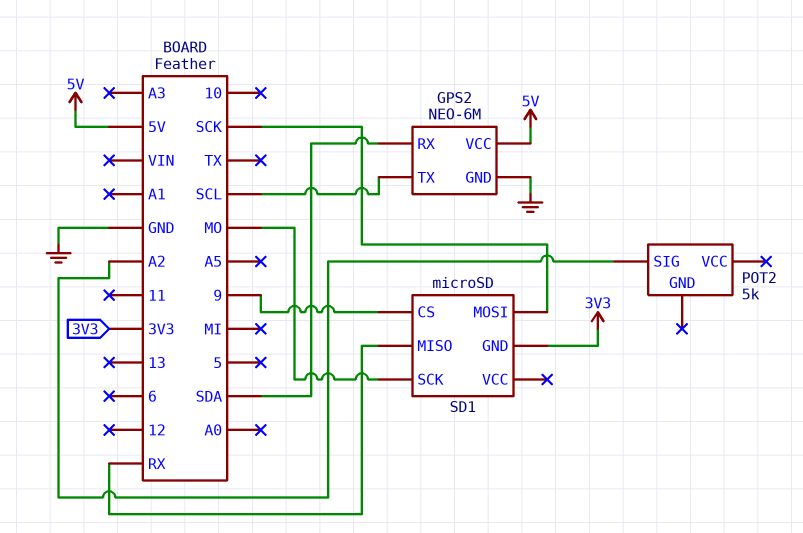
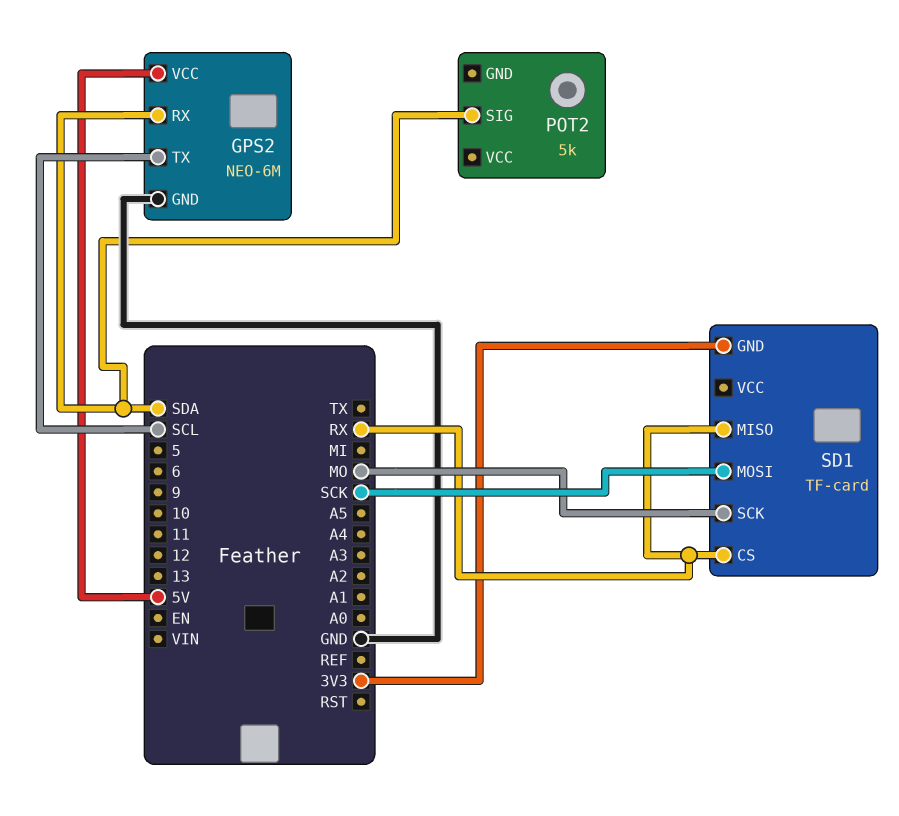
POT2 pin SIG: A2 -> SDA
SD1: microSD -> TF-card
SD1 pin CS: 9 -> RX

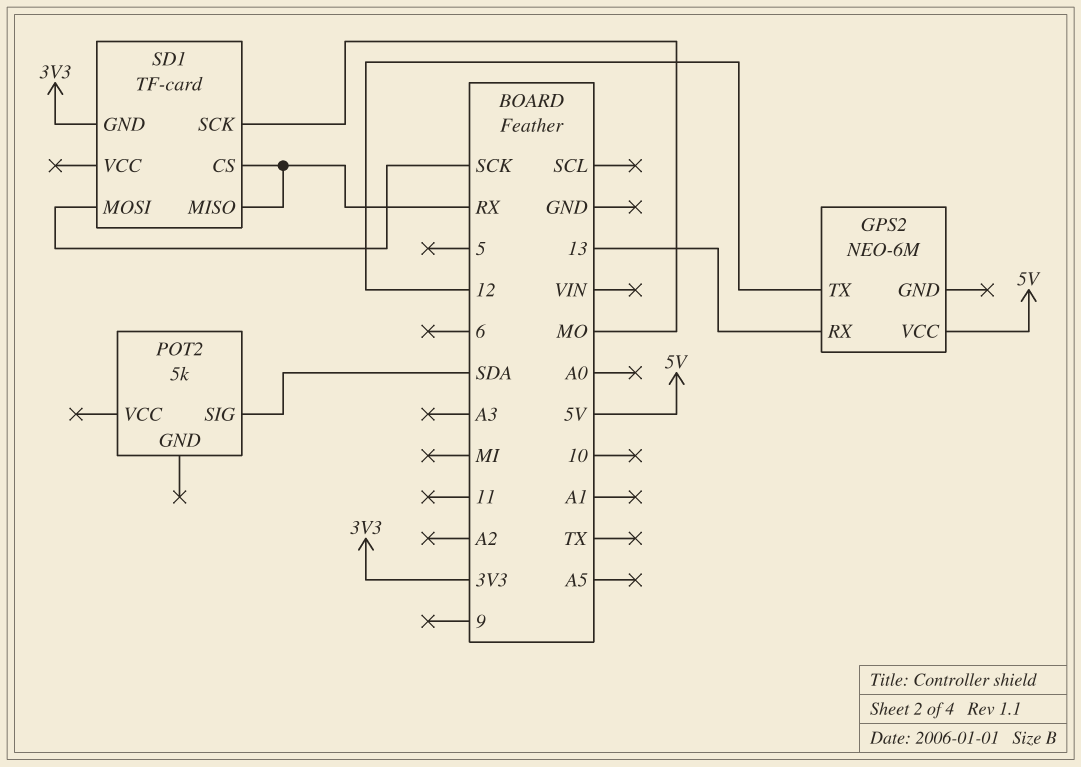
GPS2 pin GND: GND -> none
GPS2 pin RX: SDA -> 13
GPS2 pin TX: SCL -> 12

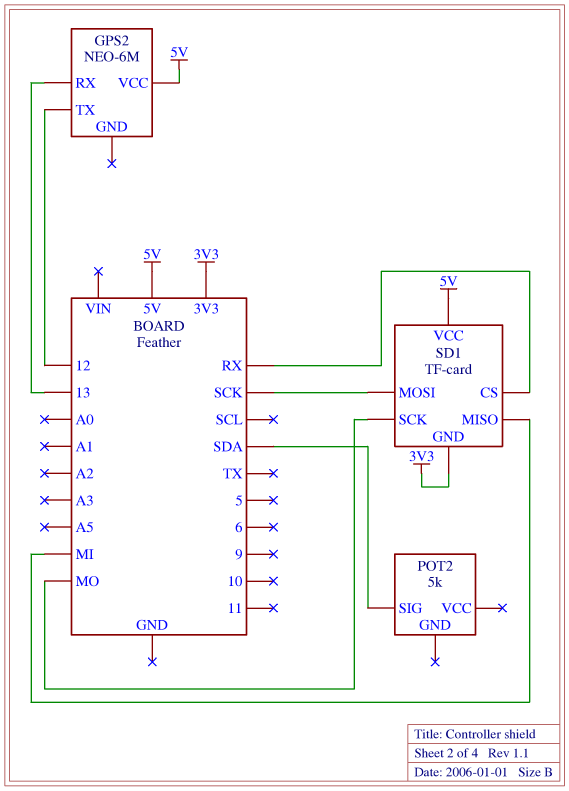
SD1 pin MISO: RX -> MI
SD1 pin VCC: none -> 5V

